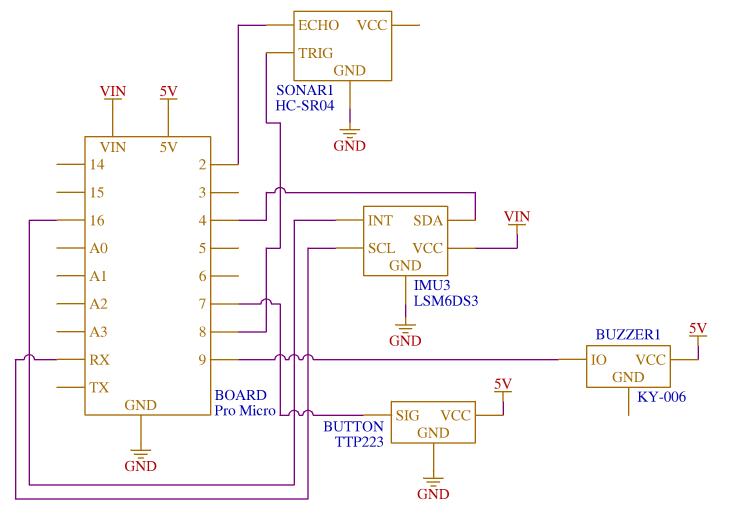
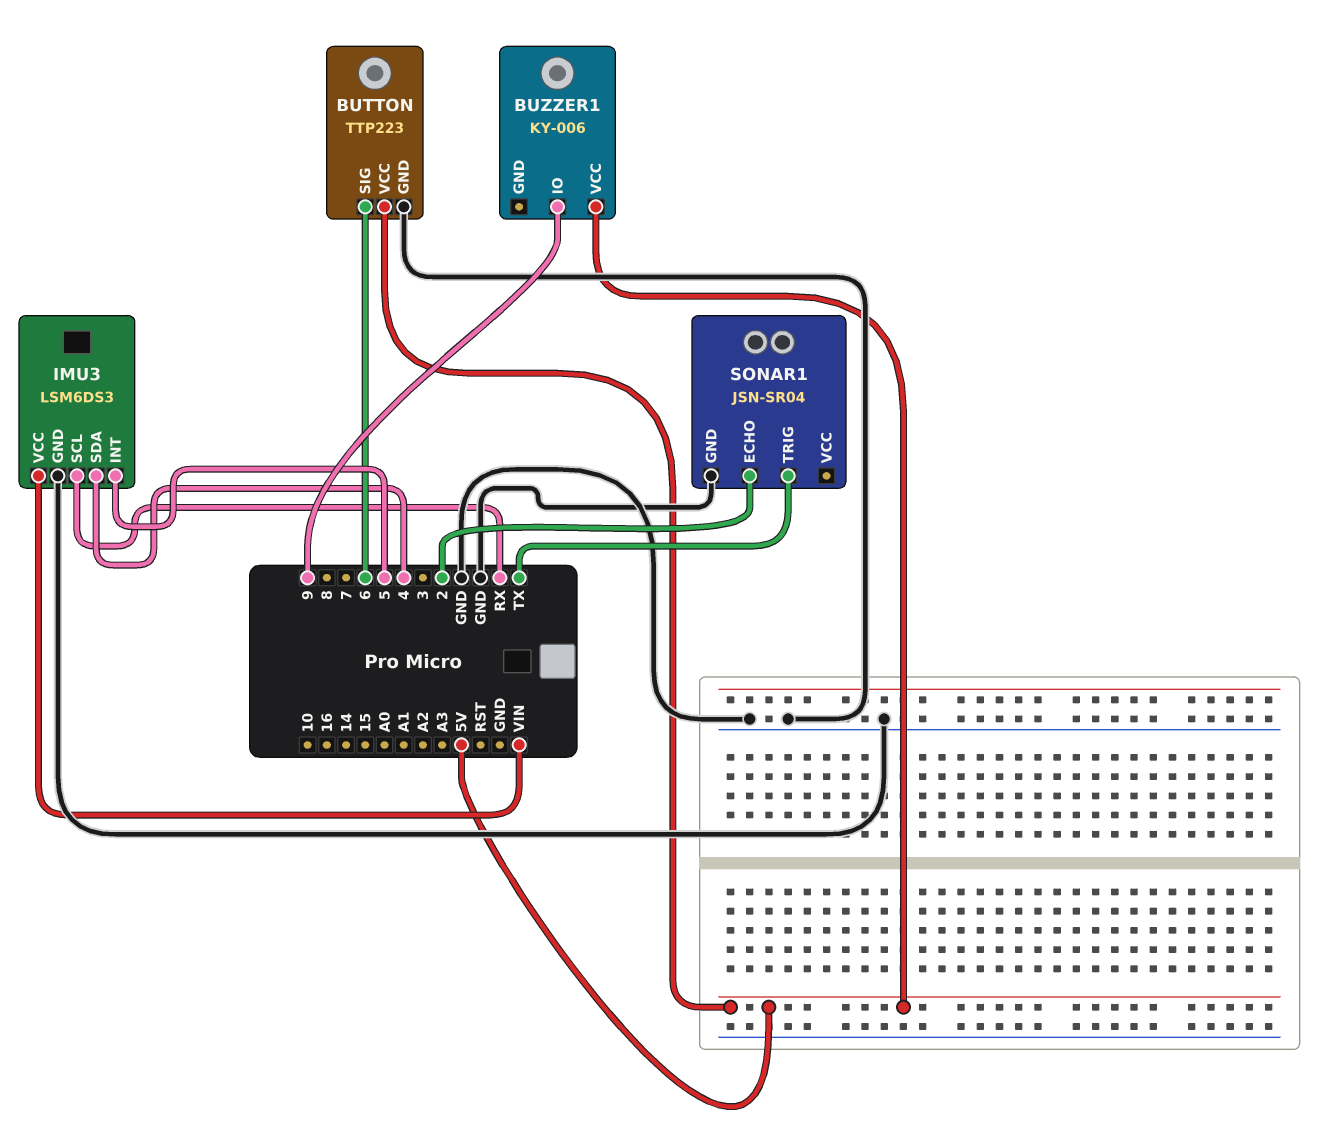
BUTTON pin SIG: 7 -> 6
IMU3 pin INT: 16 -> 5
SONAR1: HC-SR04 -> JSN-SR04
SONAR1 pin TRIG: 8 -> TX

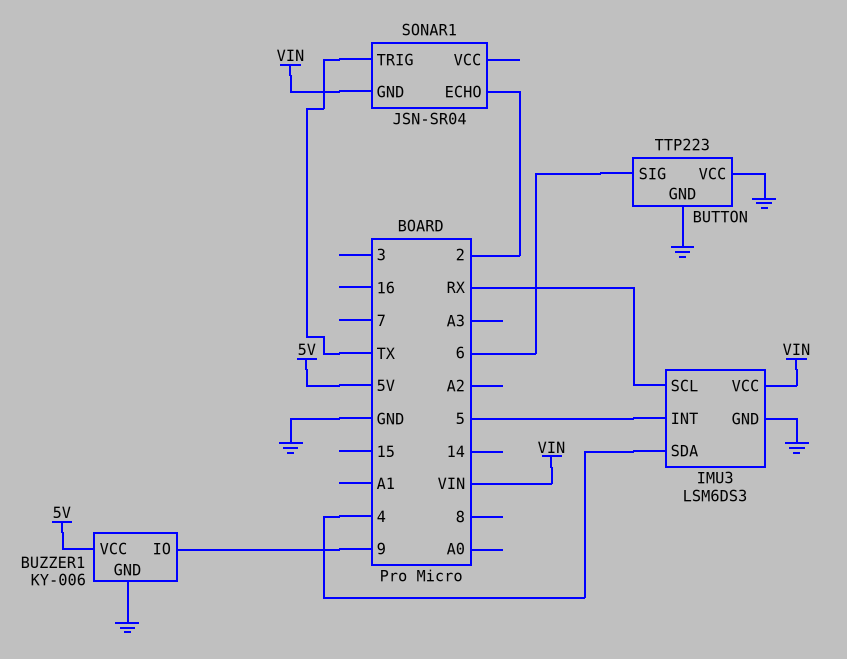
BUTTON pin VCC: 5V -> GND
BUZZER1 pin GND: none -> GND
SONAR1 pin GND: GND -> VIN

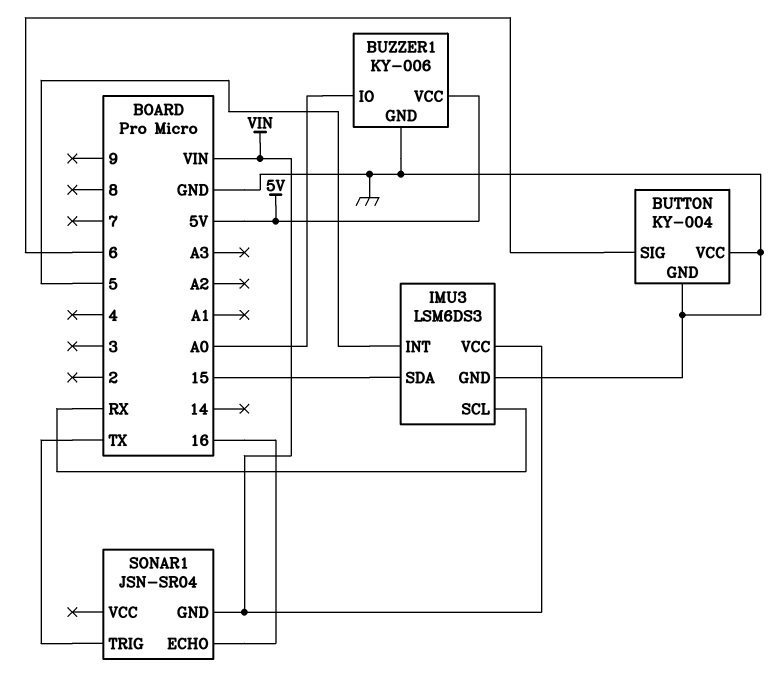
BUTTON: TTP223 -> KY-004
BUZZER1 pin IO: 9 -> A0
IMU3 pin SDA: 4 -> 15
SONAR1 pin ECHO: 2 -> 16

